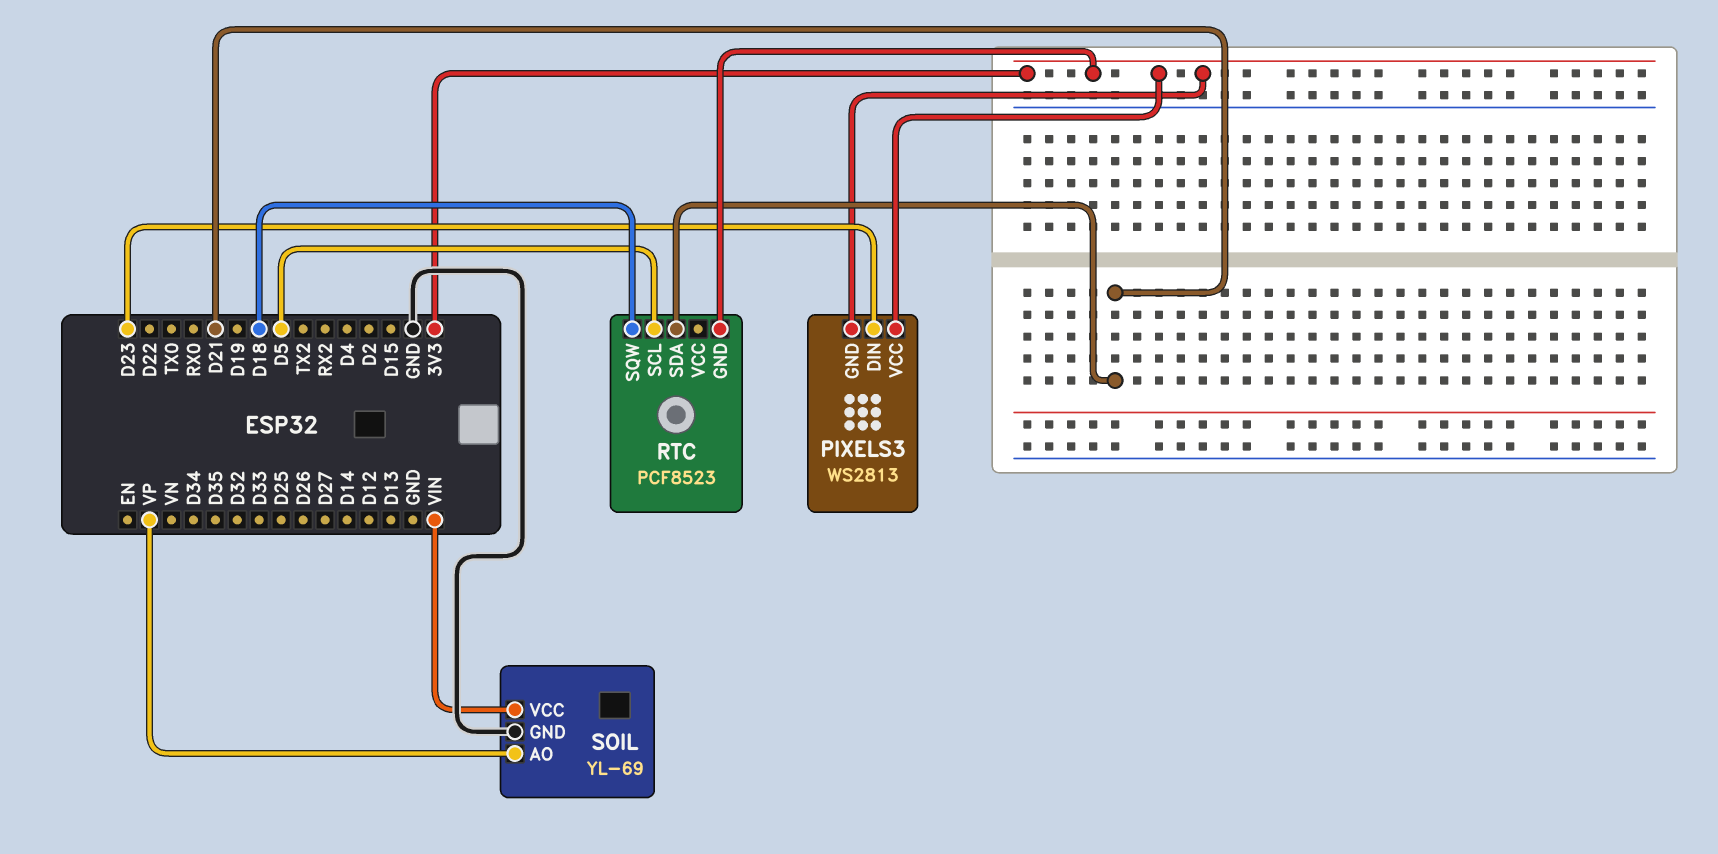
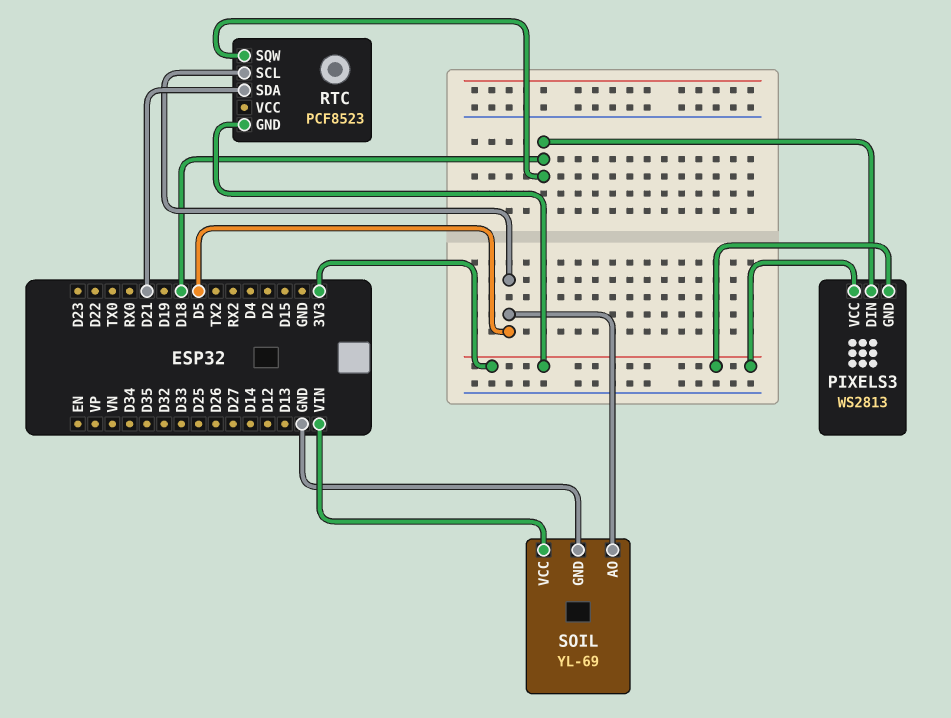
PIXELS3 pin DIN: D23 -> D18
SOIL pin AO: VP -> D5

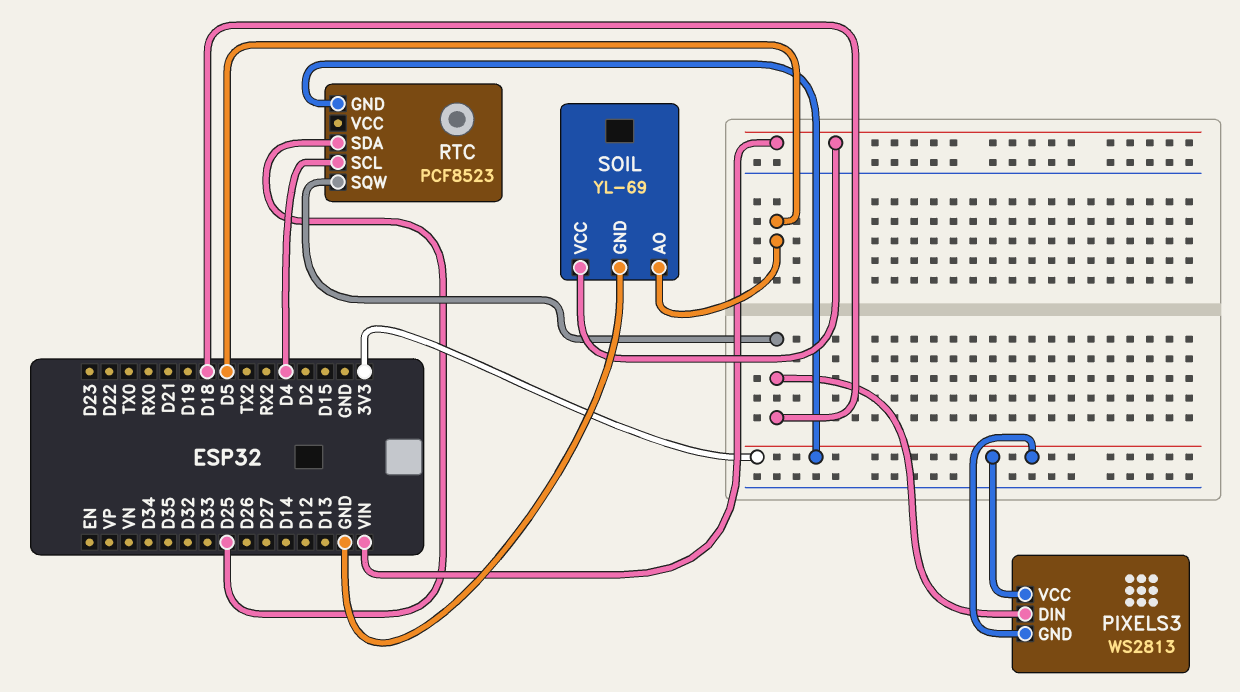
RTC pin SCL: D5 -> D4
RTC pin SDA: D21 -> D25

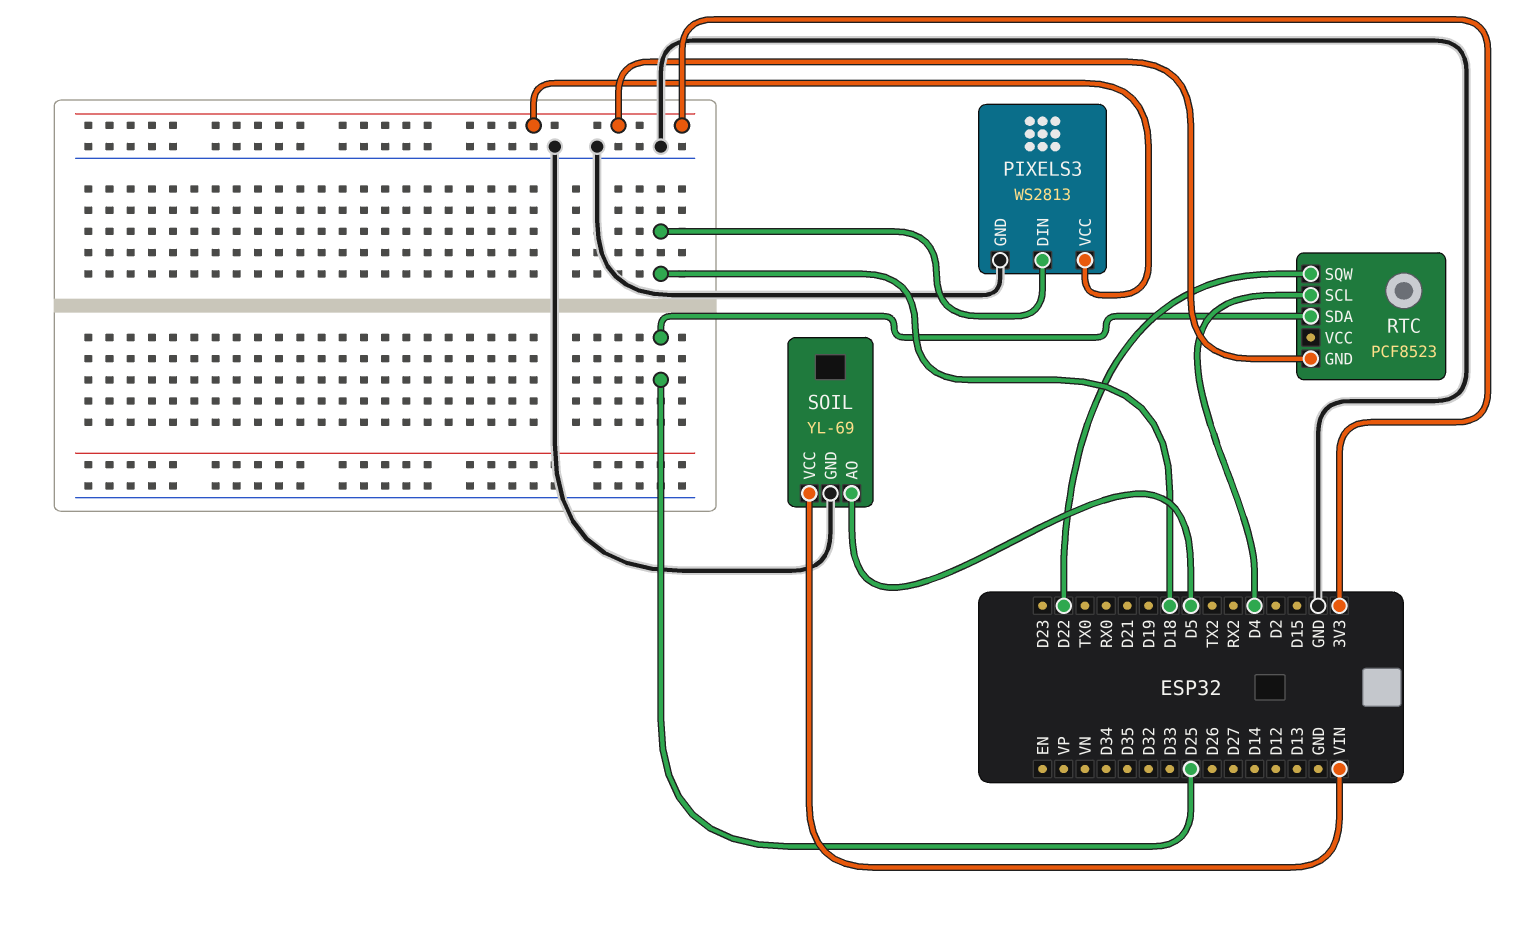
PIXELS3 pin GND: 3V3 -> GND
RTC pin SQW: D18 -> D22

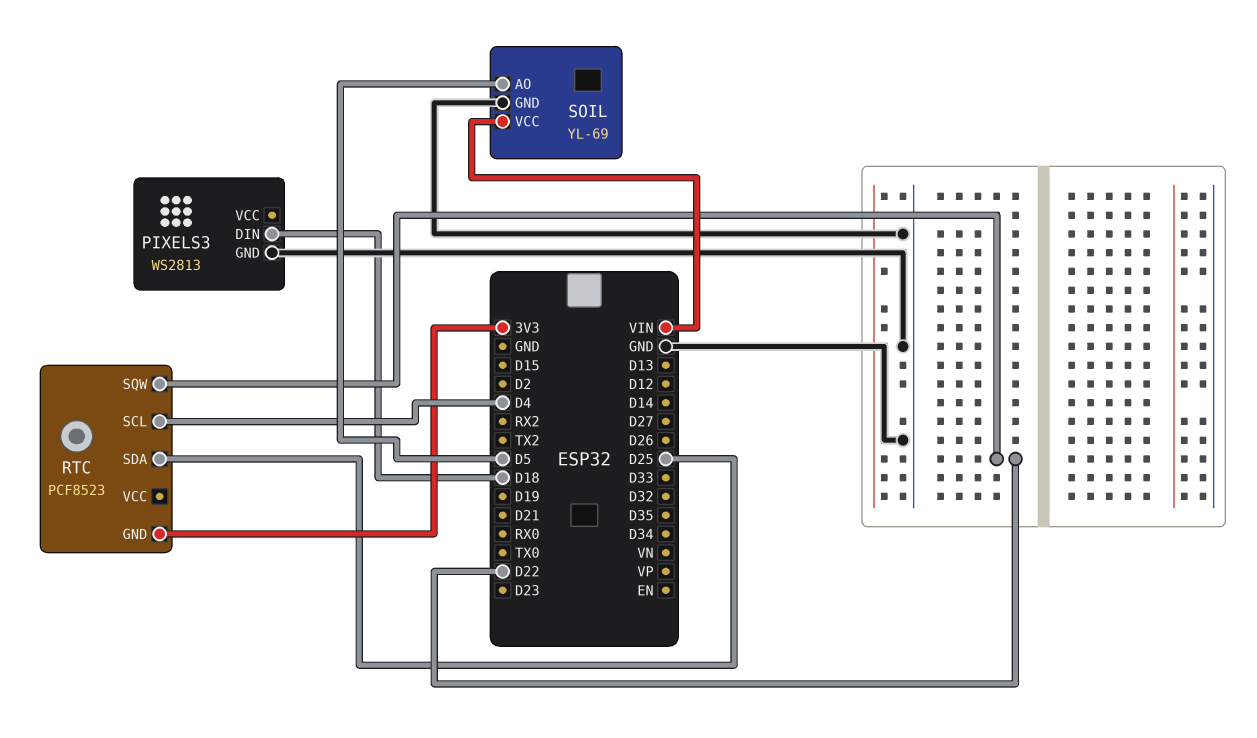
PIXELS3 pin VCC: 3V3 -> none

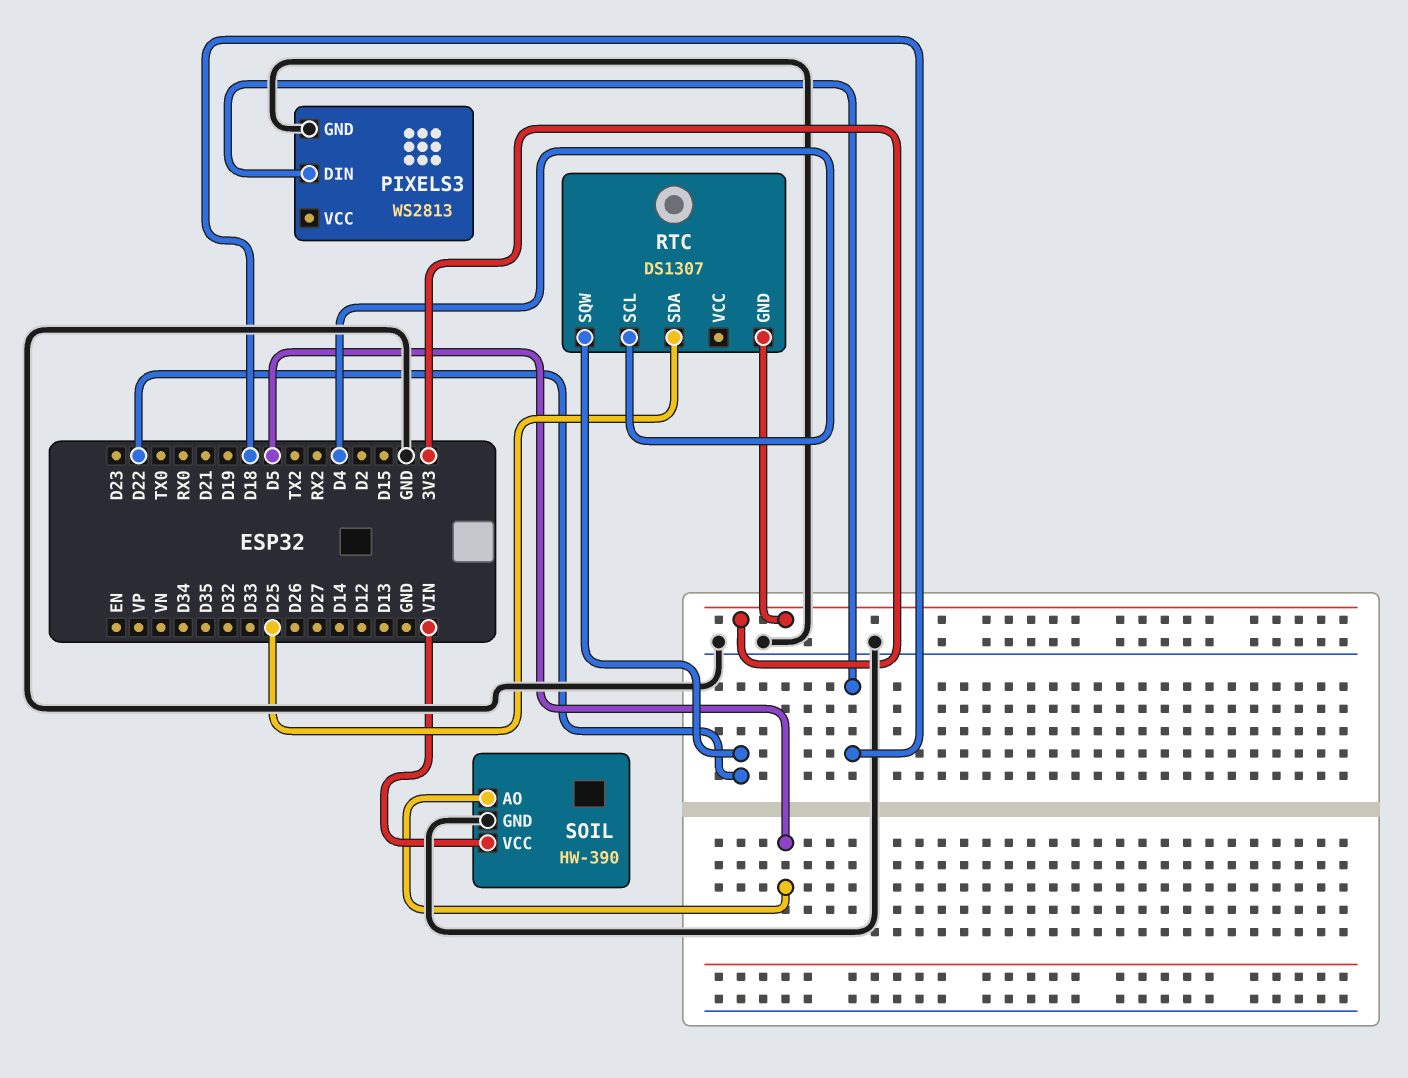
RTC: PCF8523 -> DS1307
SOIL: YL-69 -> HW-390

